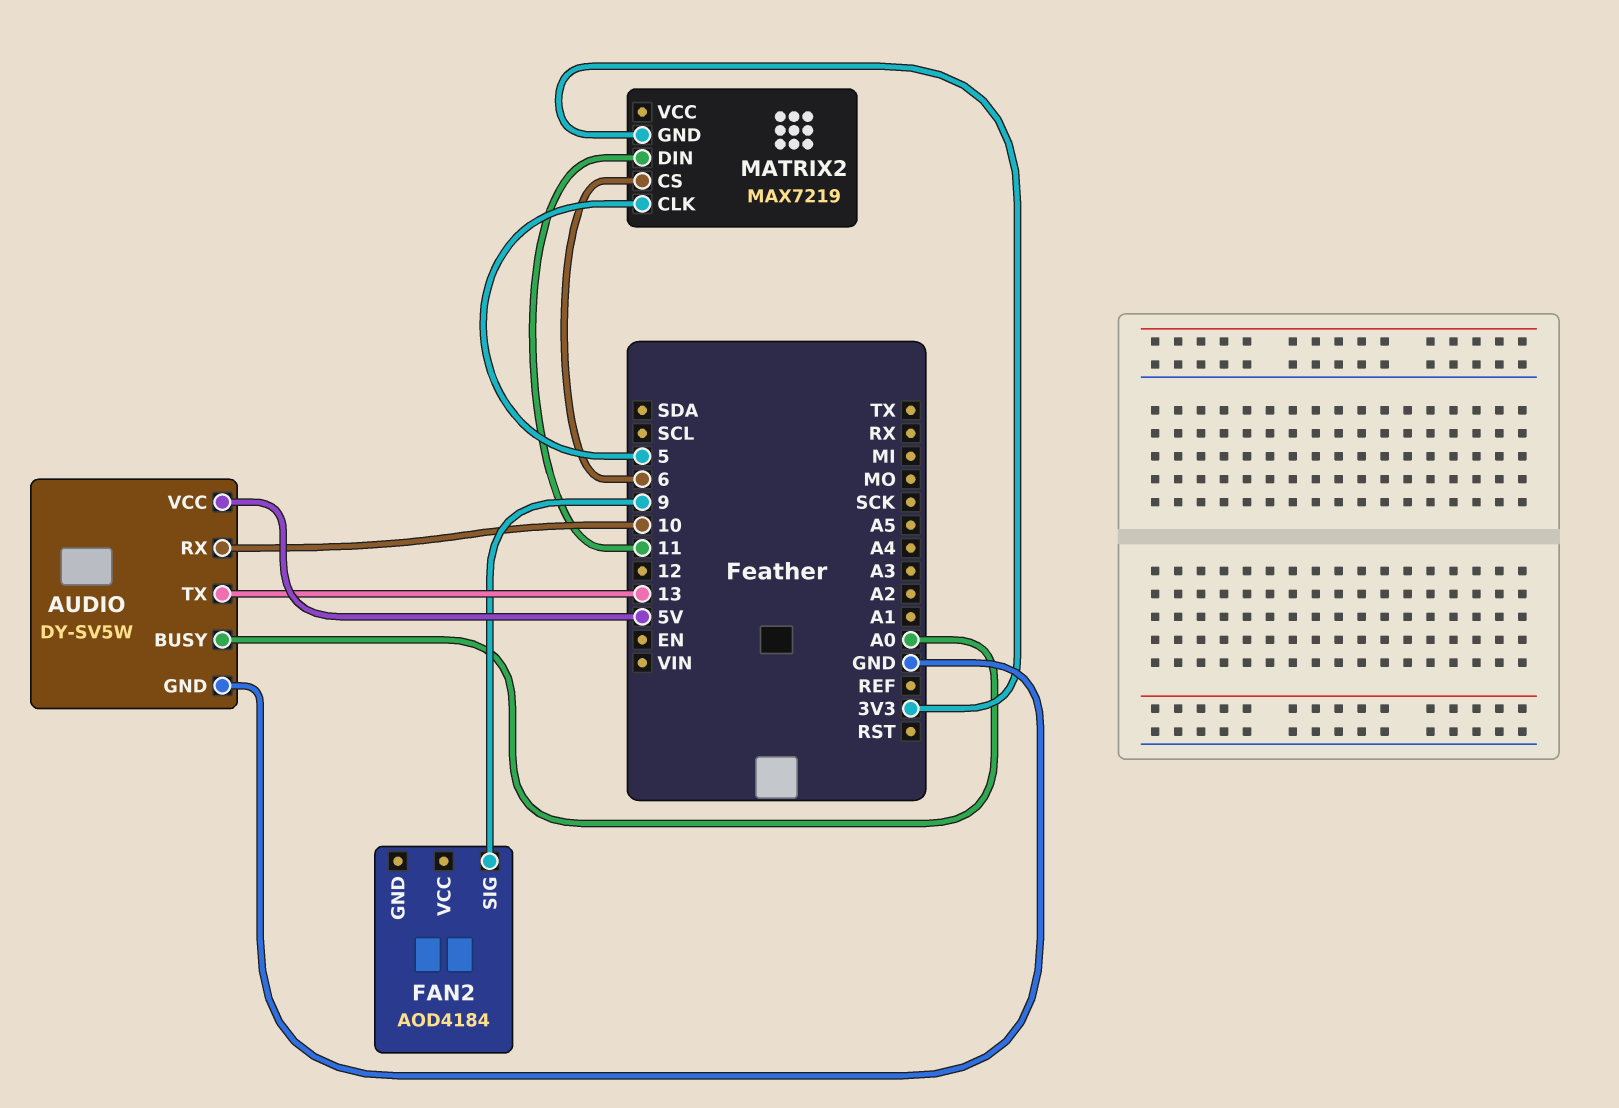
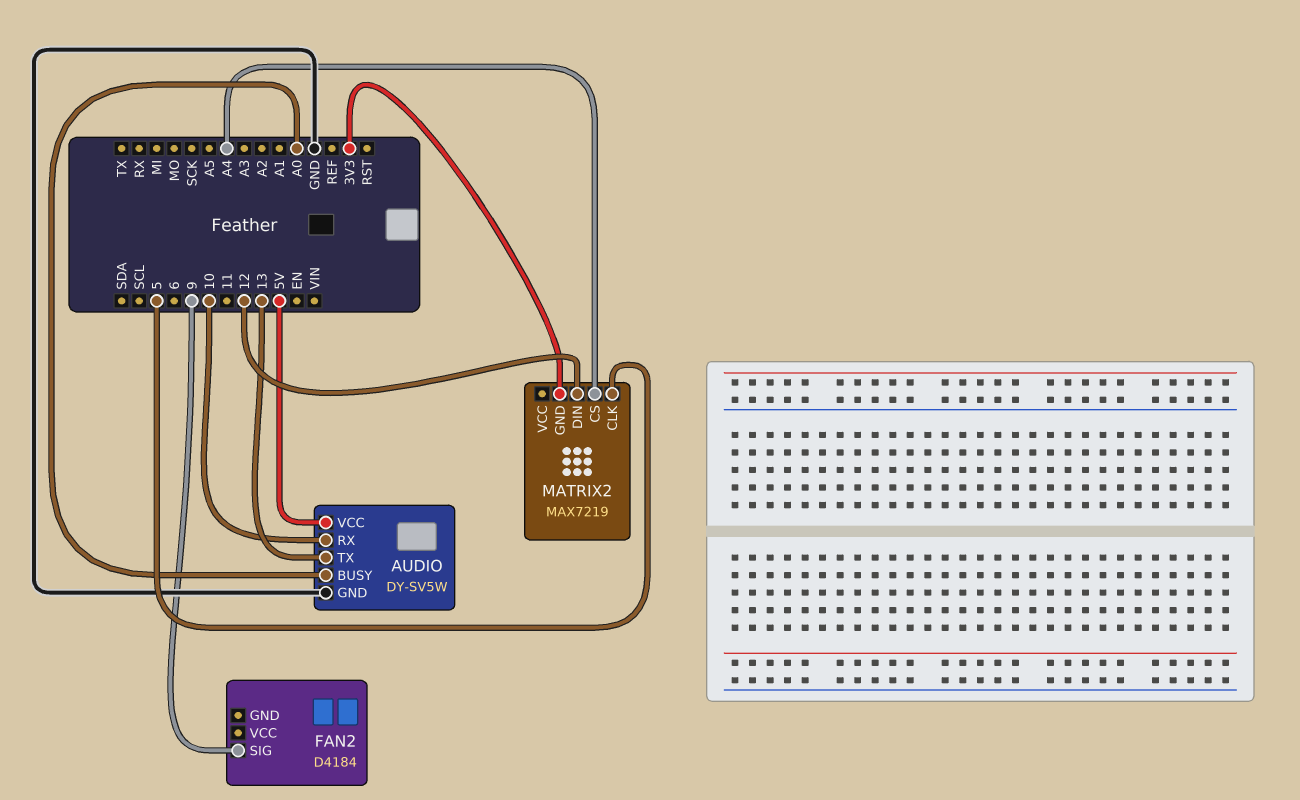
FAN2: AOD4184 -> D4184
MATRIX2 pin CS: 6 -> A4
MATRIX2 pin DIN: 11 -> 12

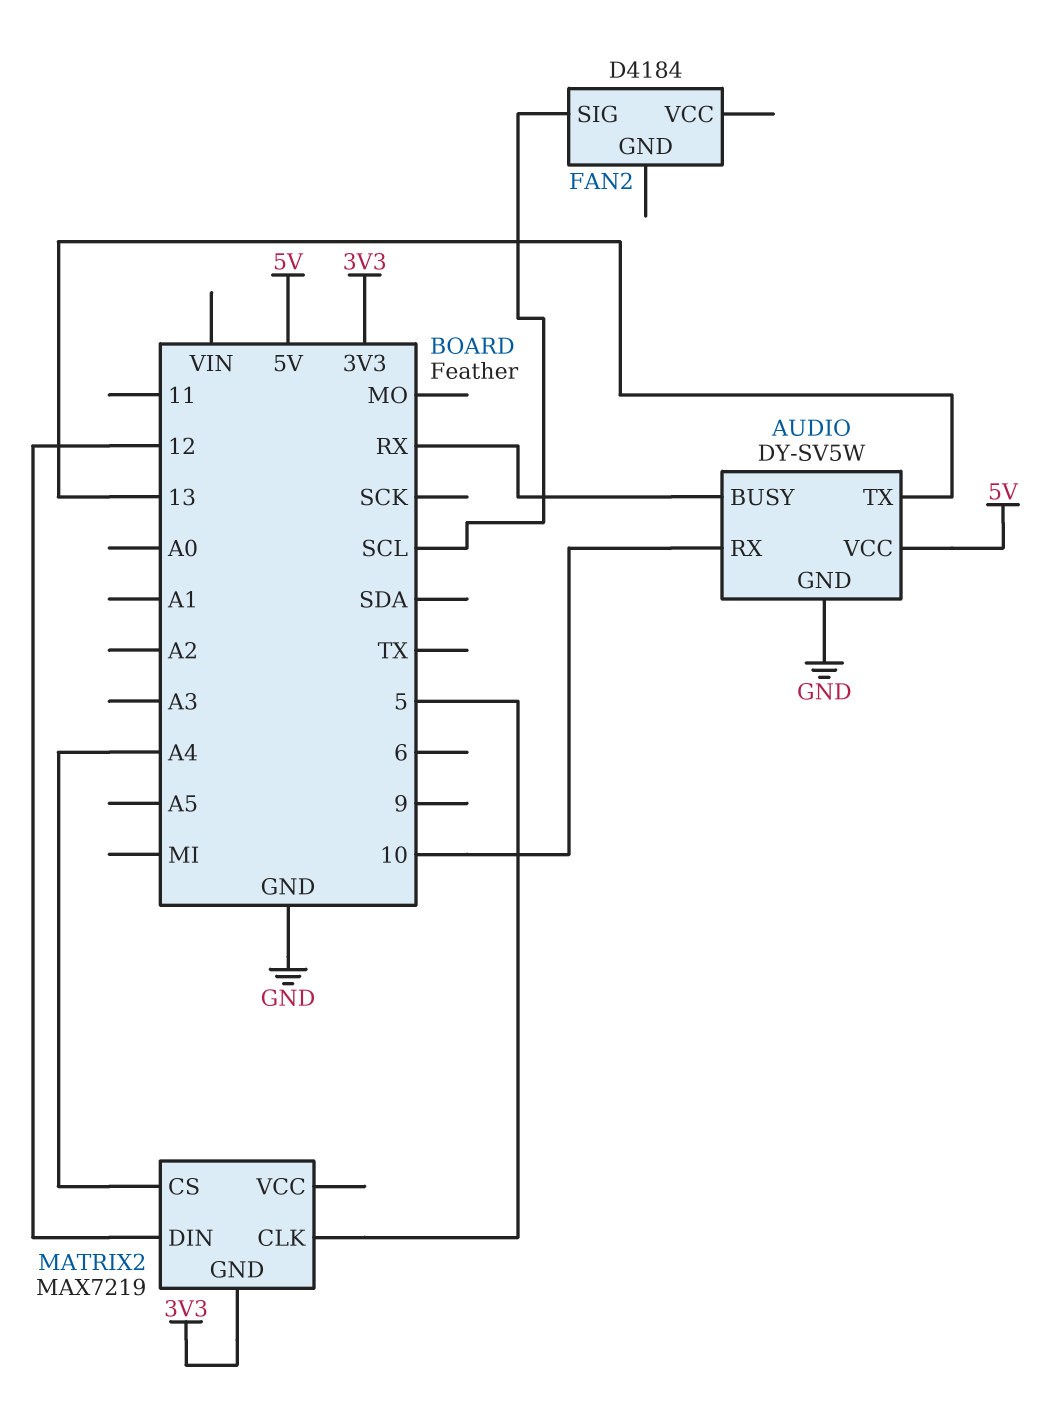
AUDIO pin BUSY: A0 -> RX
FAN2 pin SIG: 9 -> SCL

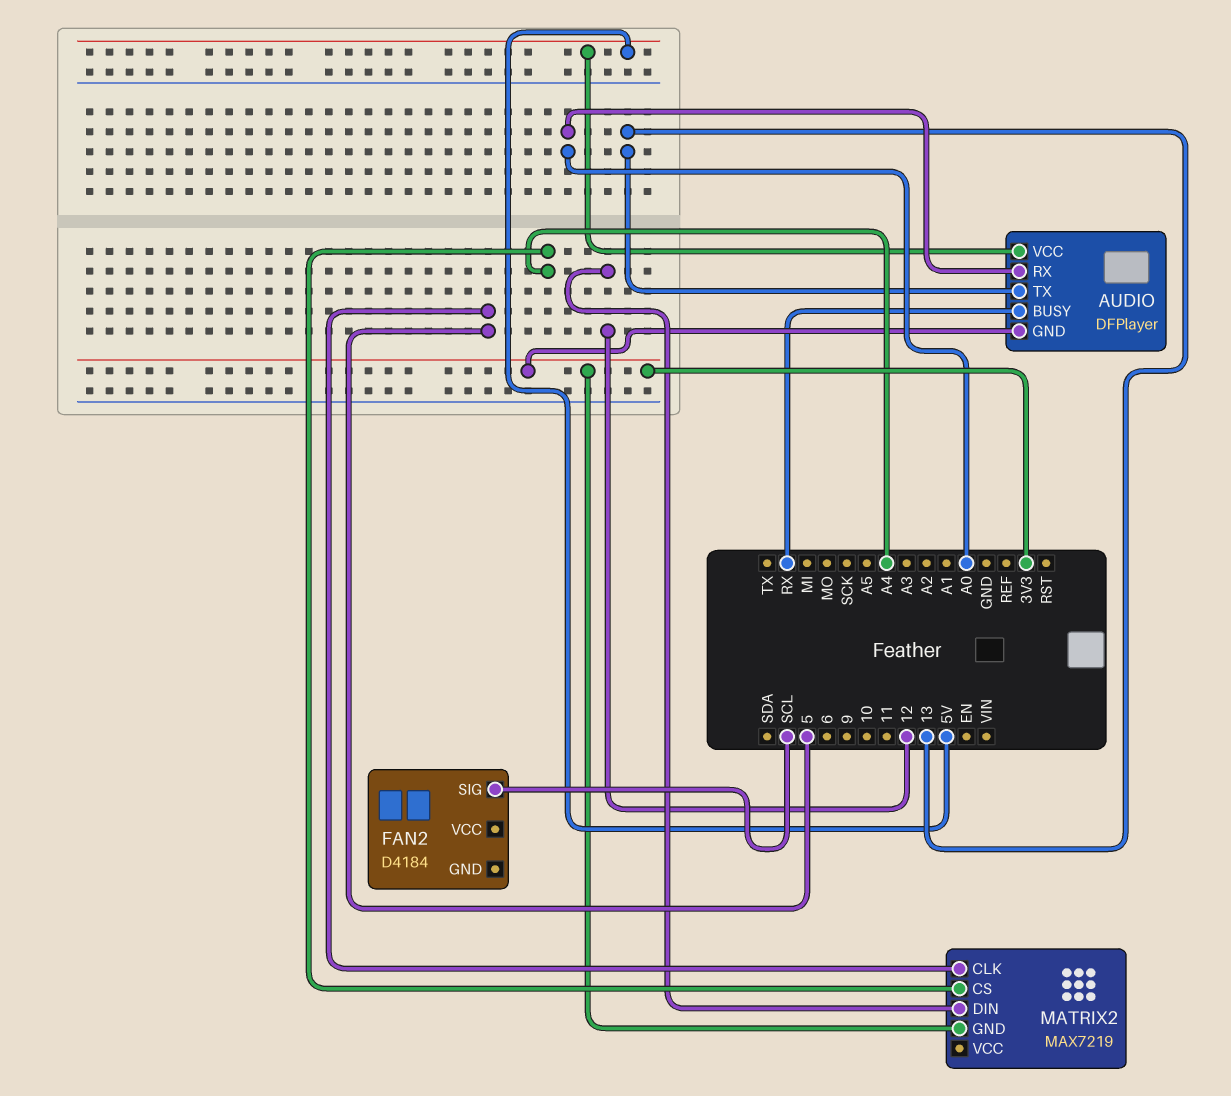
AUDIO: DY-SV5W -> DFPlayer
AUDIO pin GND: GND -> 3V3
AUDIO pin RX: 10 -> A0

